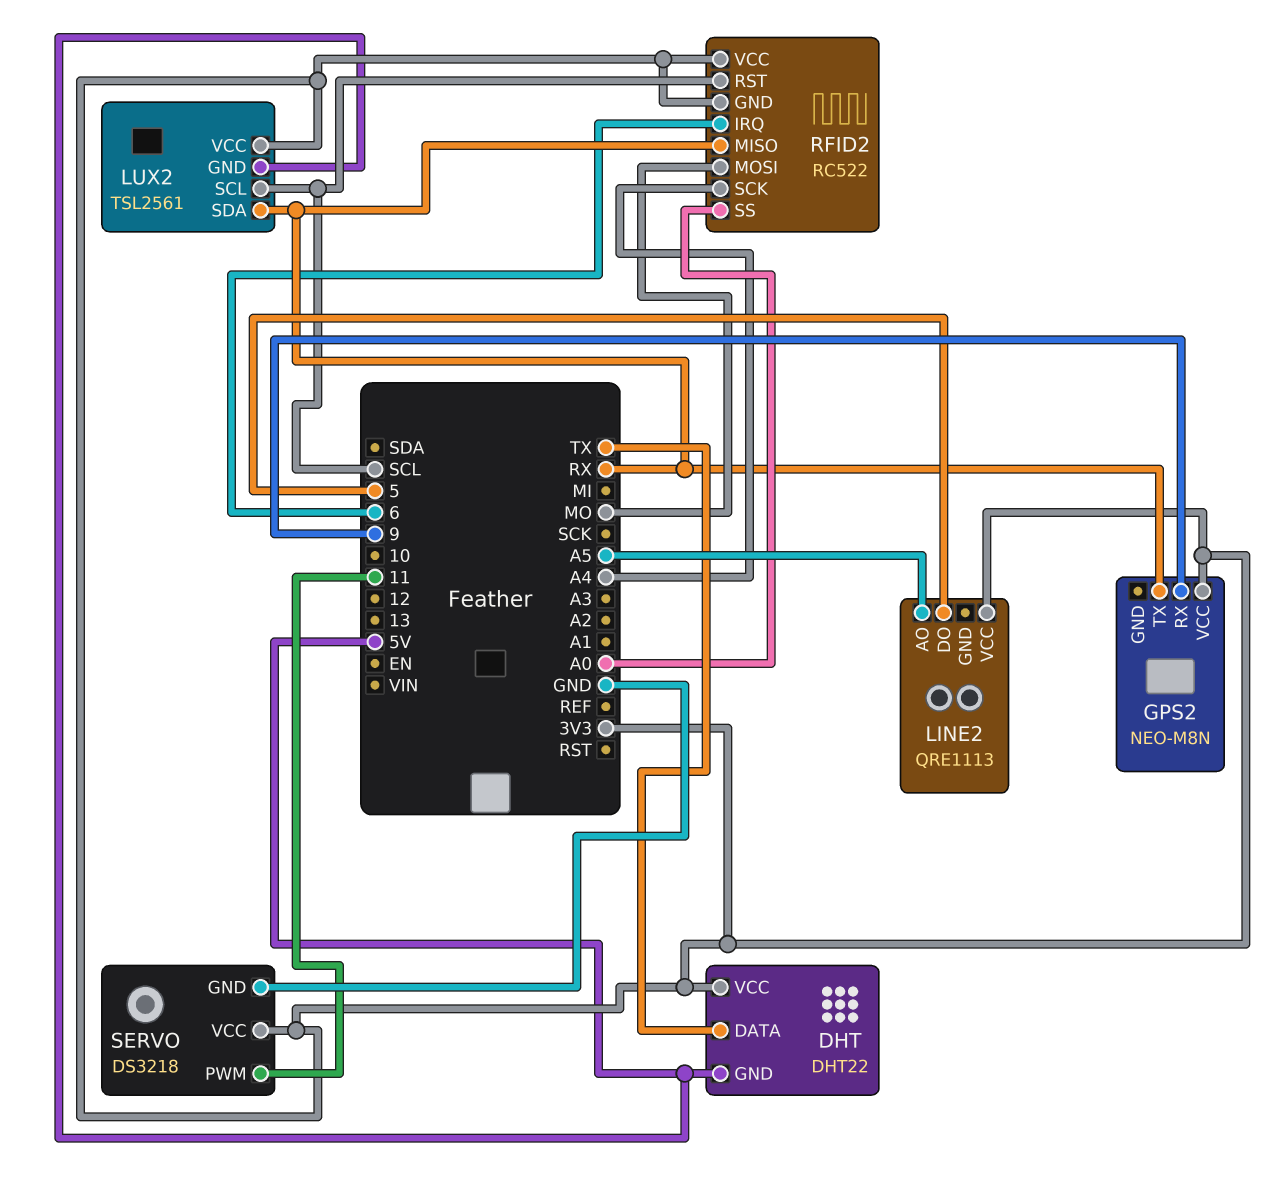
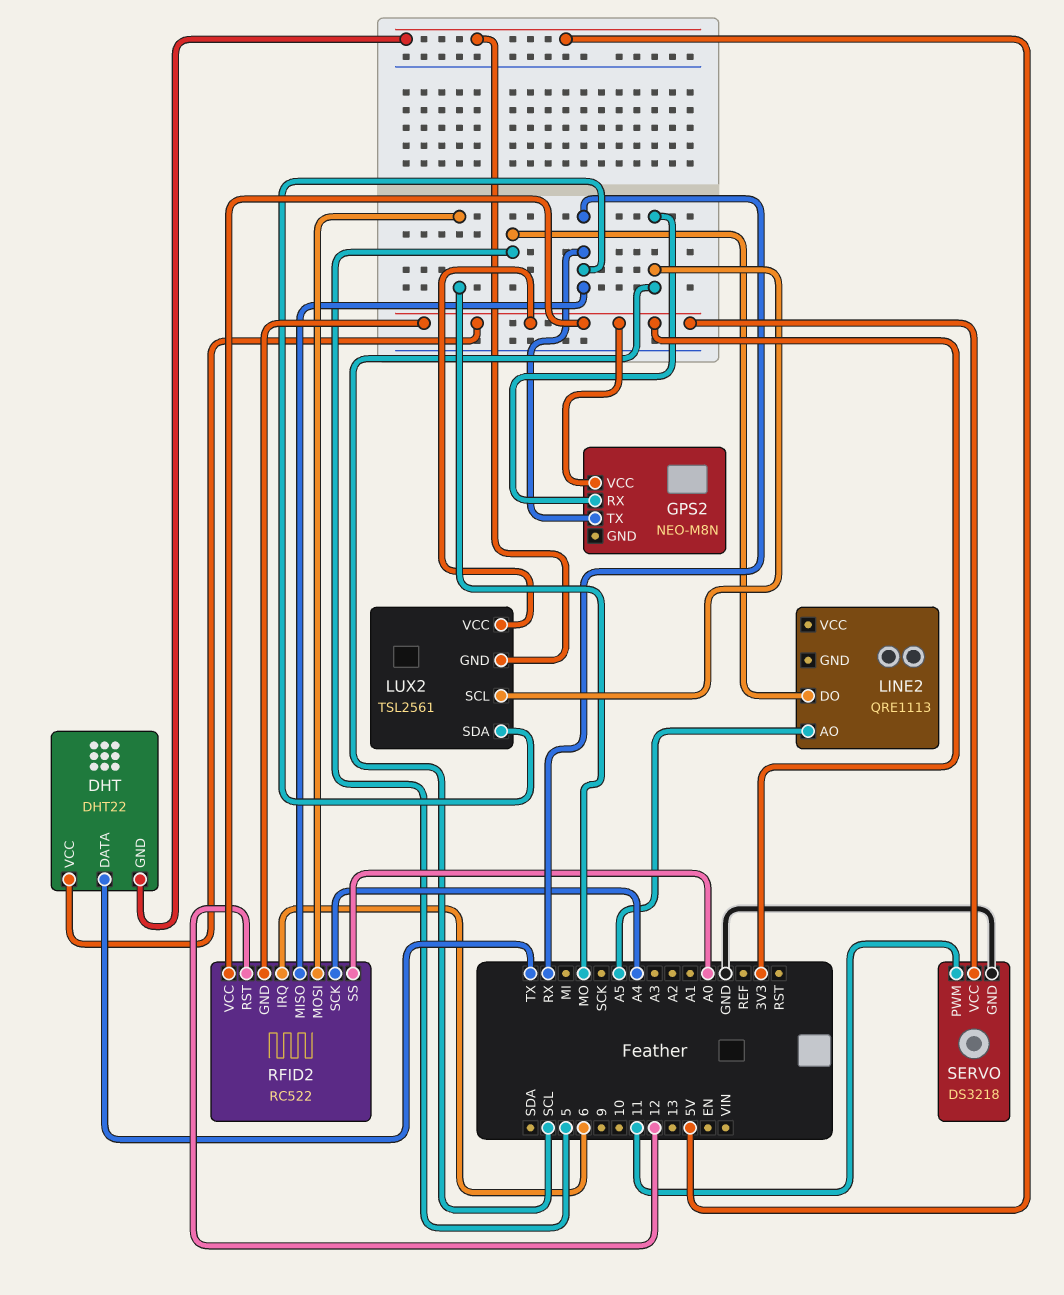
GPS2 pin RX: 9 -> SCL
LINE2 pin VCC: 3V3 -> none
RFID2 pin RST: SCL -> 12

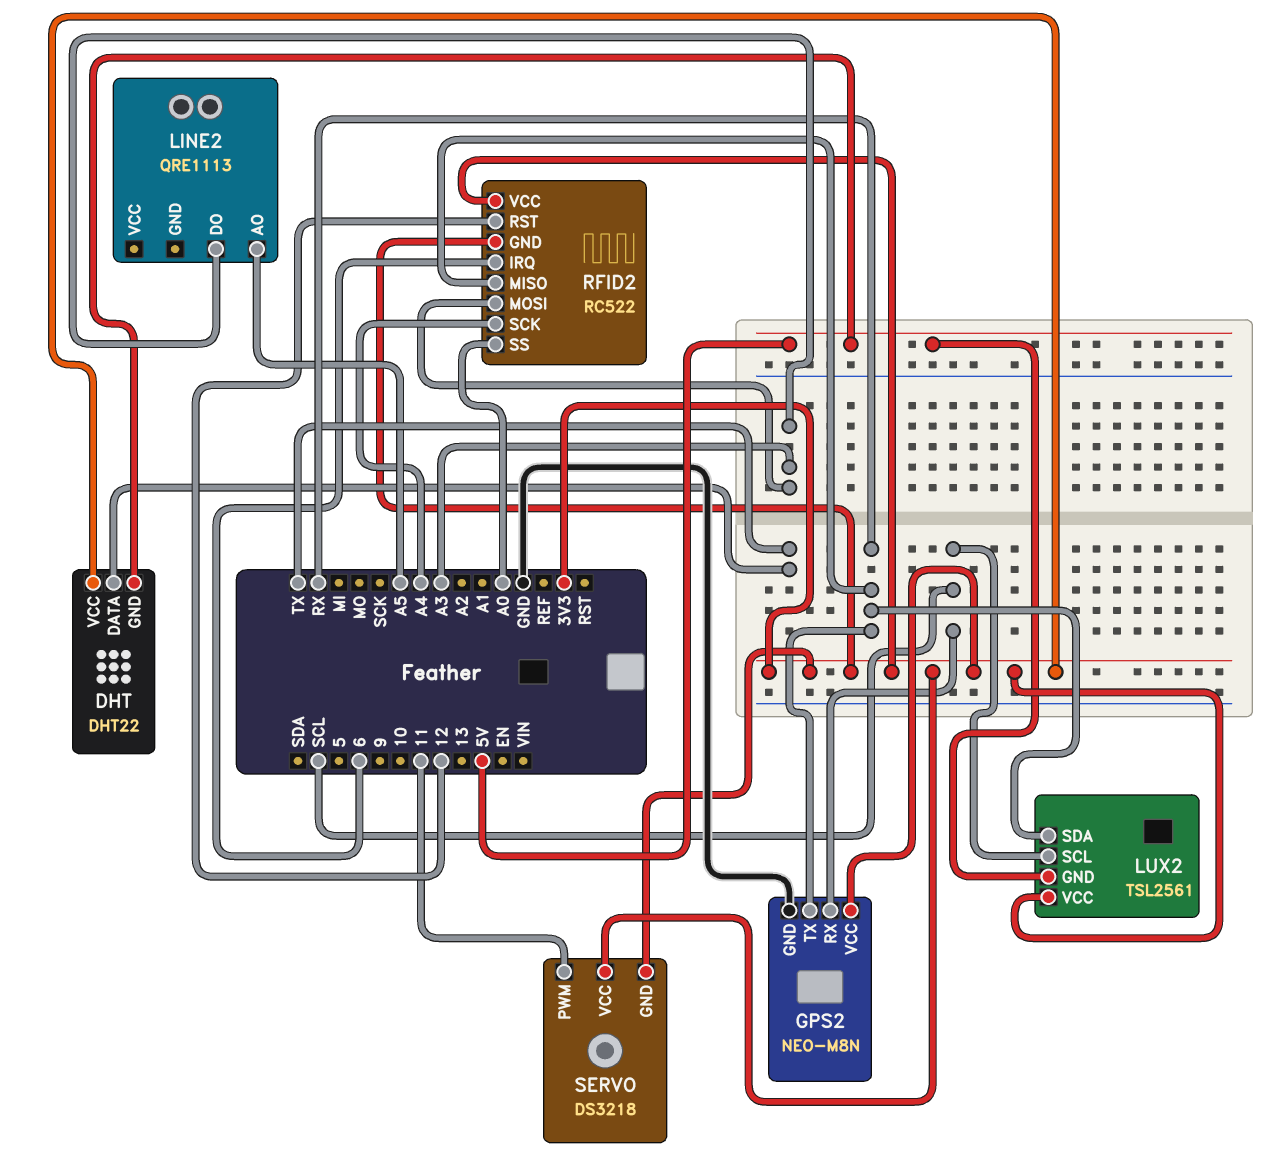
GPS2 pin GND: none -> GND
LINE2 pin DO: 5 -> A3
RFID2 pin MOSI: MO -> A3
SERVO pin GND: GND -> 3V3

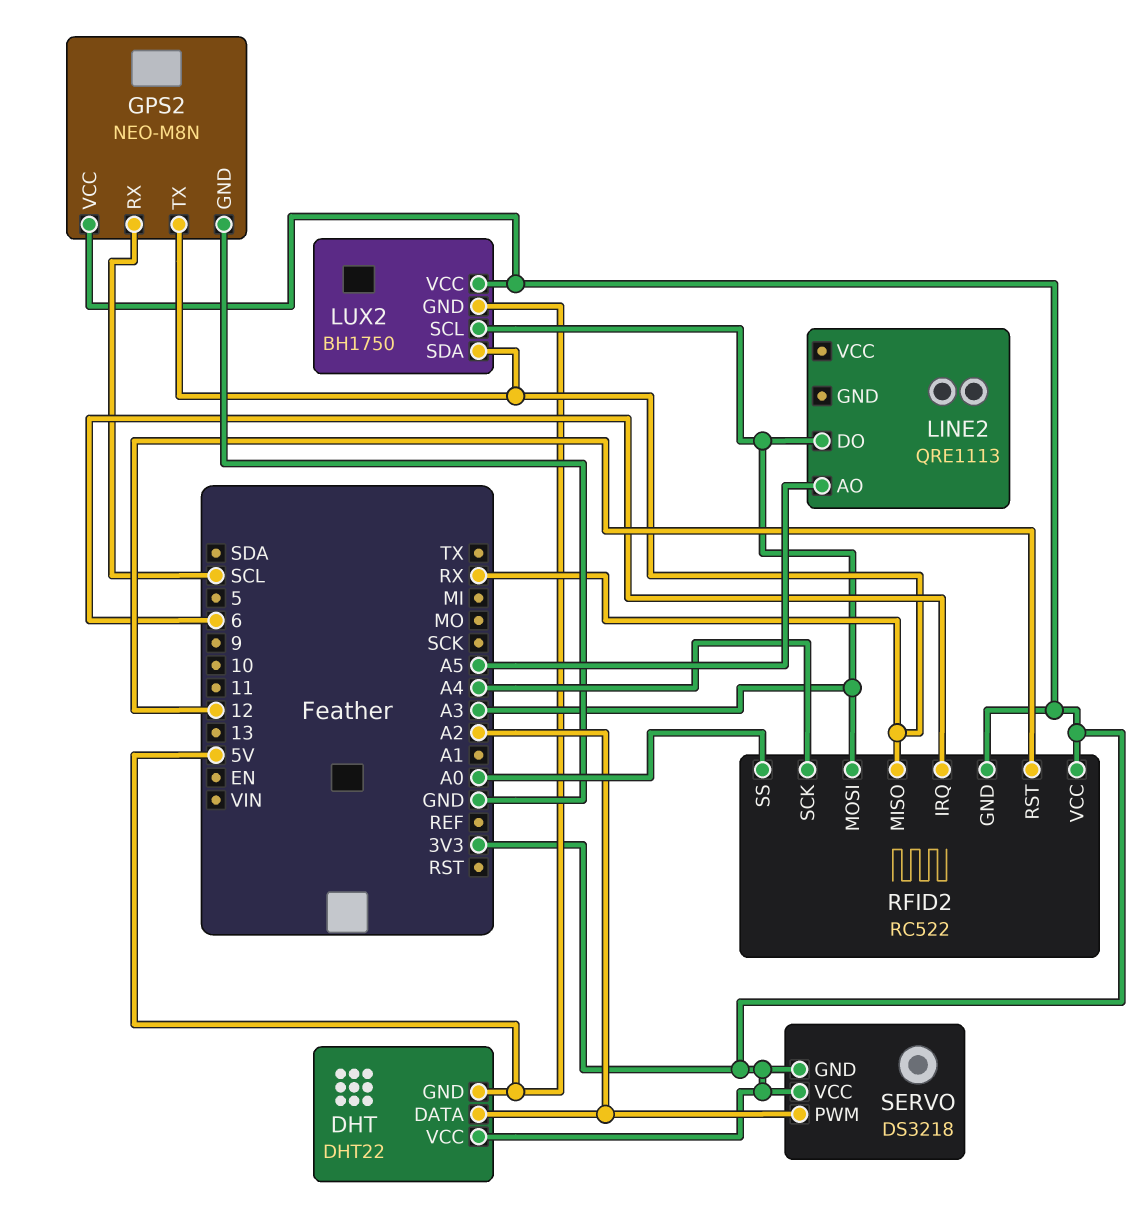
DHT pin DATA: TX -> A2
LUX2: TSL2561 -> BH1750
LUX2 pin SCL: SCL -> A3
SERVO pin PWM: 11 -> A2

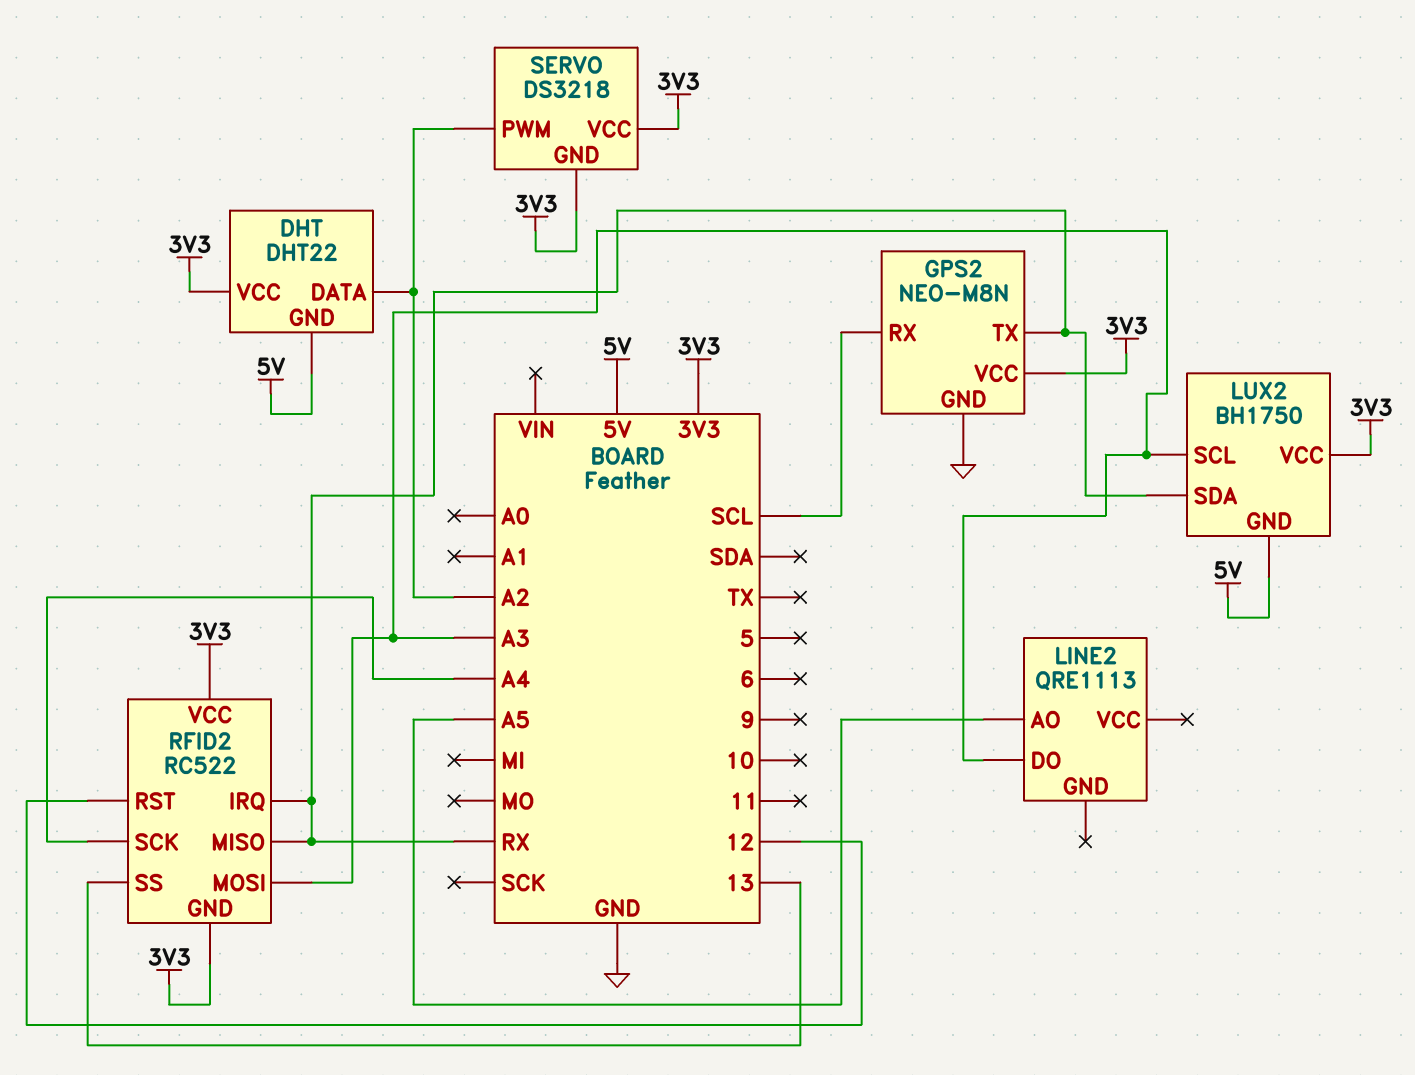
RFID2 pin IRQ: 6 -> RX
RFID2 pin SS: A0 -> 13

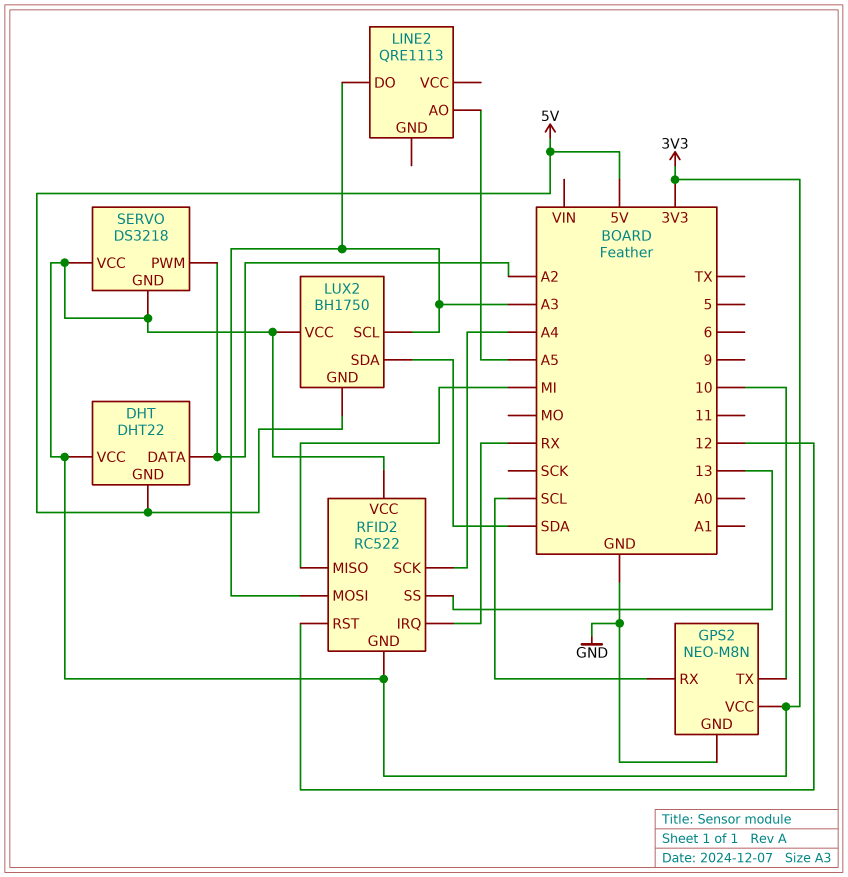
GPS2 pin TX: RX -> 10
LUX2 pin SDA: RX -> SDA
RFID2 pin MISO: RX -> MI

